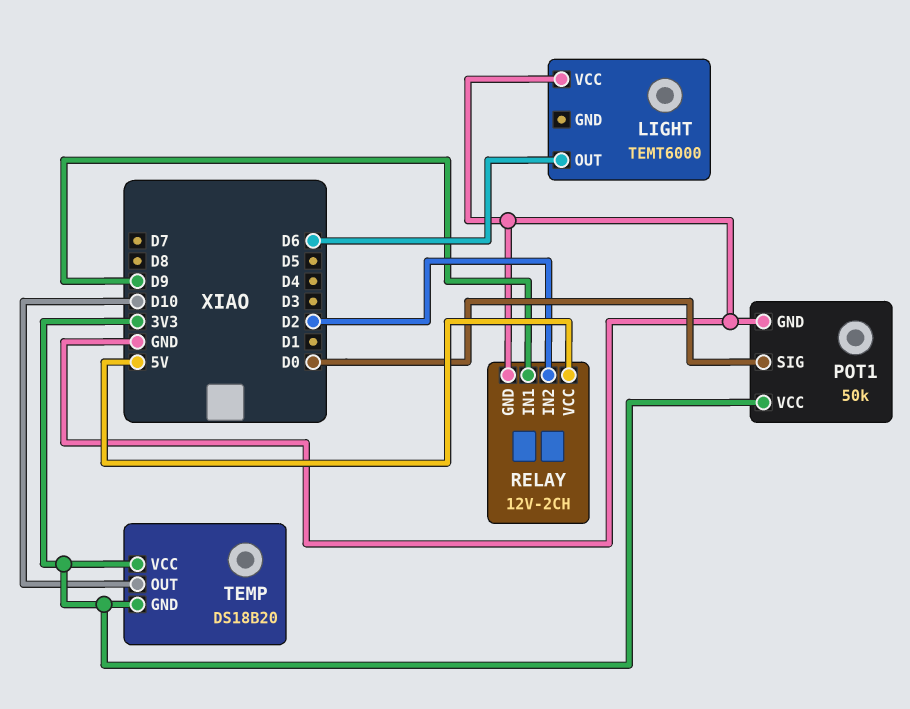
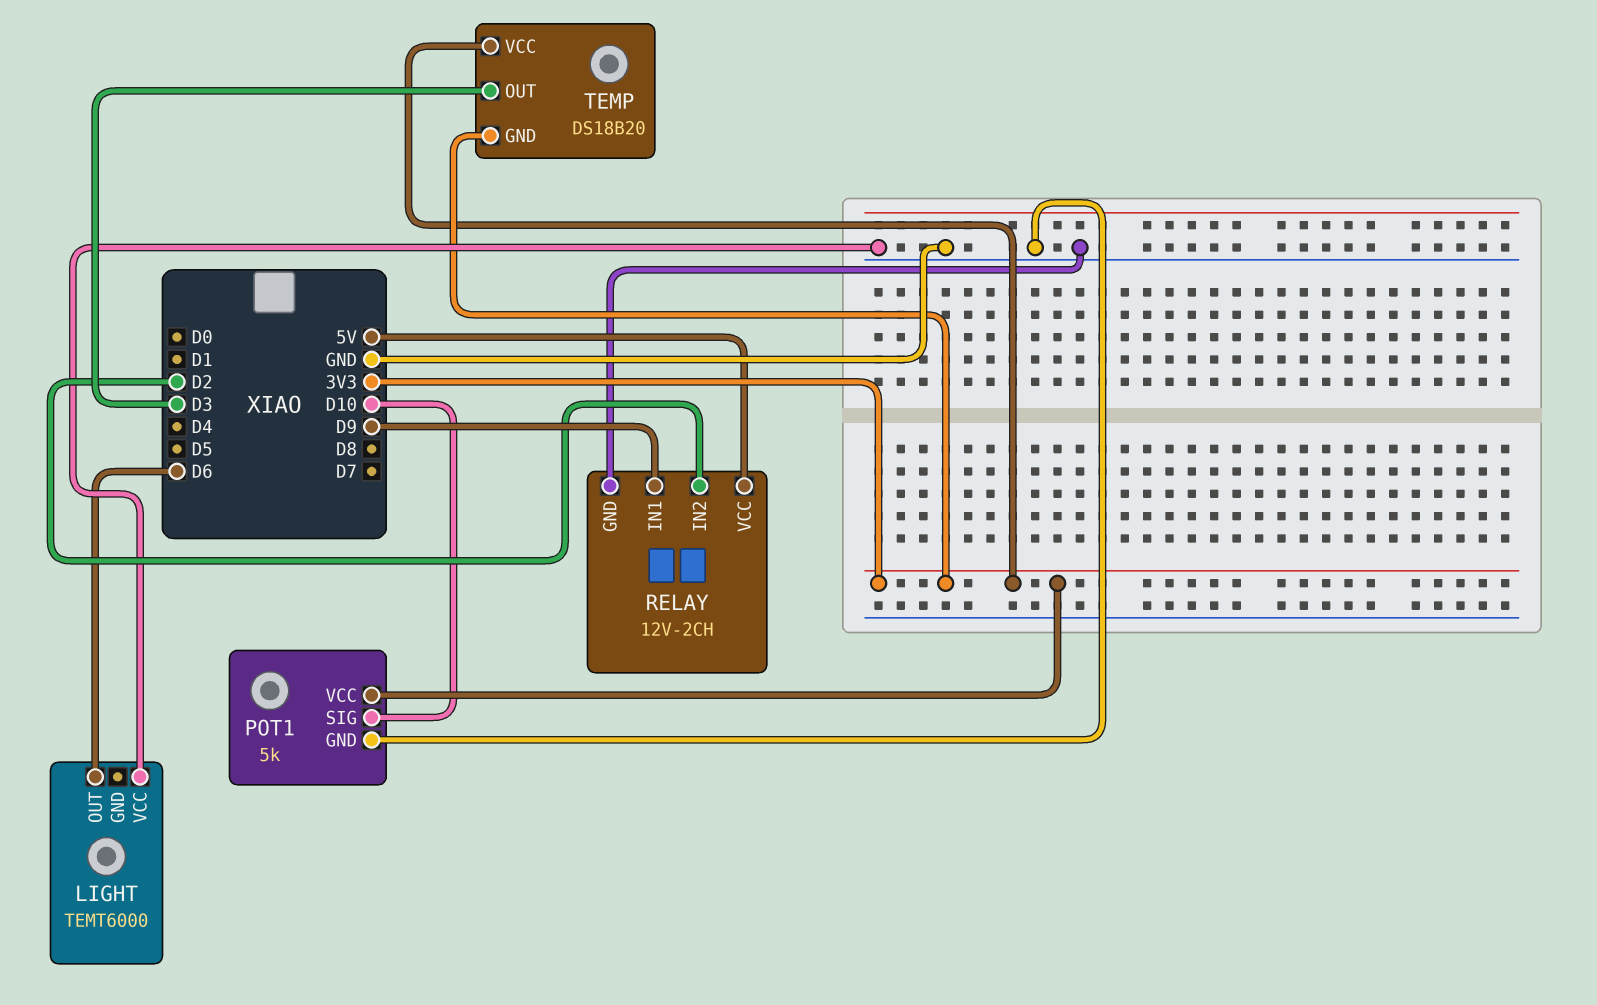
POT1: 50k -> 5k
POT1 pin SIG: D0 -> D10
TEMP pin OUT: D10 -> D3

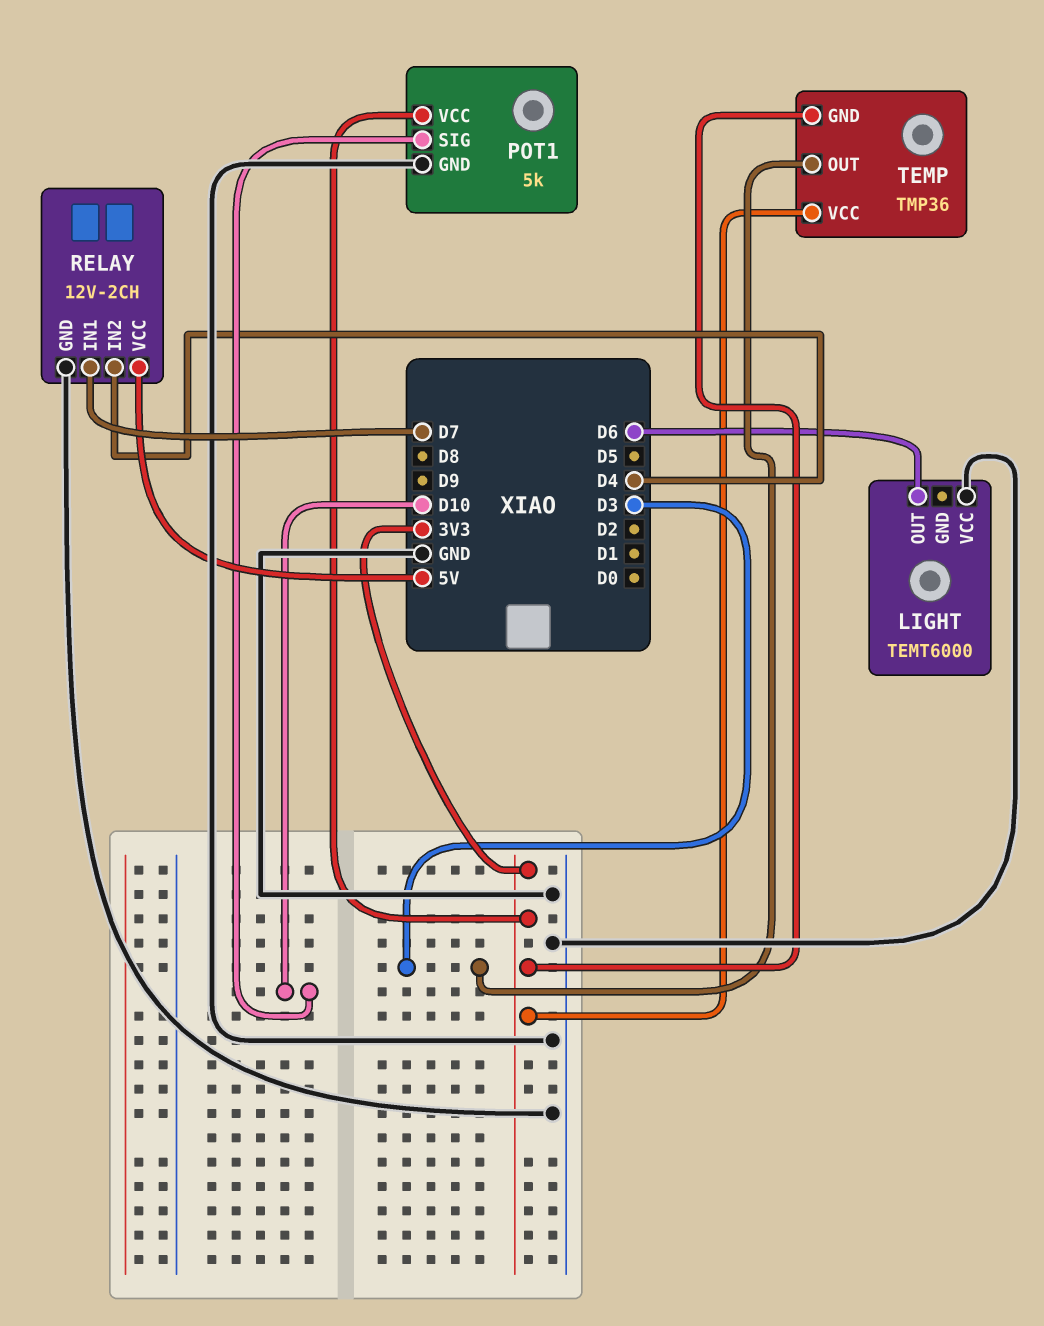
RELAY pin IN1: D9 -> D7
RELAY pin IN2: D2 -> D4
TEMP: DS18B20 -> TMP36

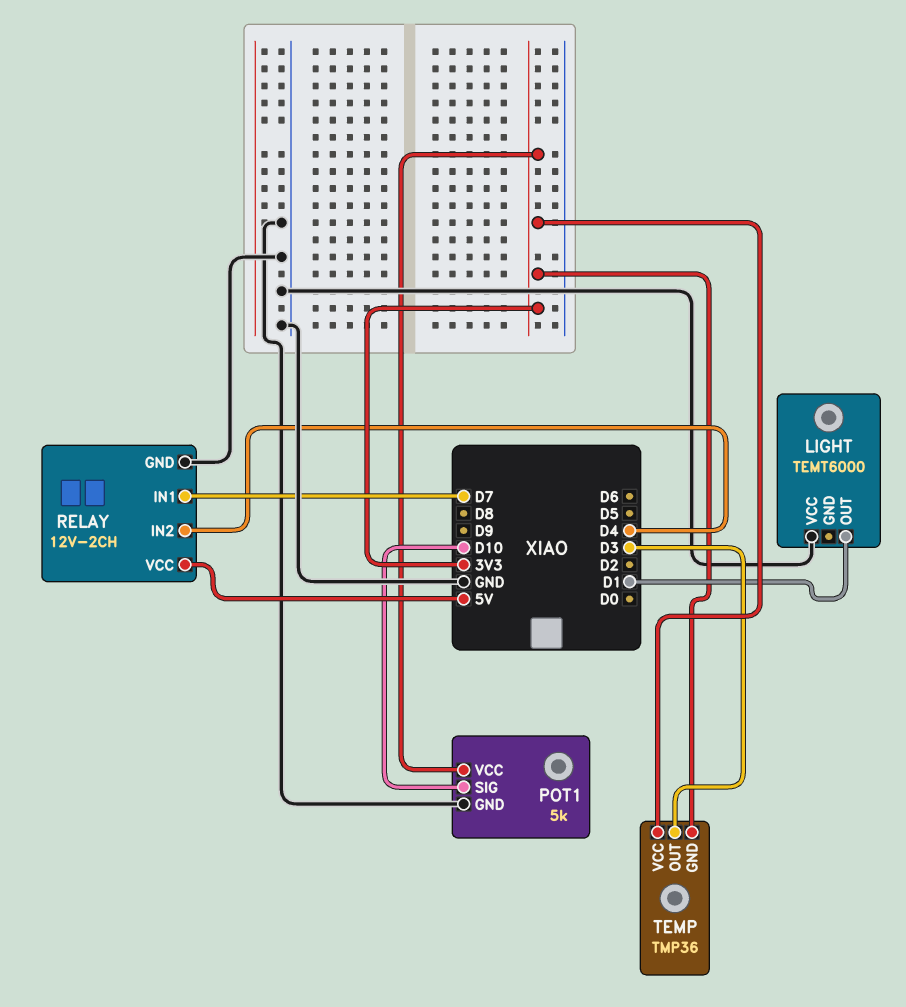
LIGHT pin OUT: D6 -> D1

